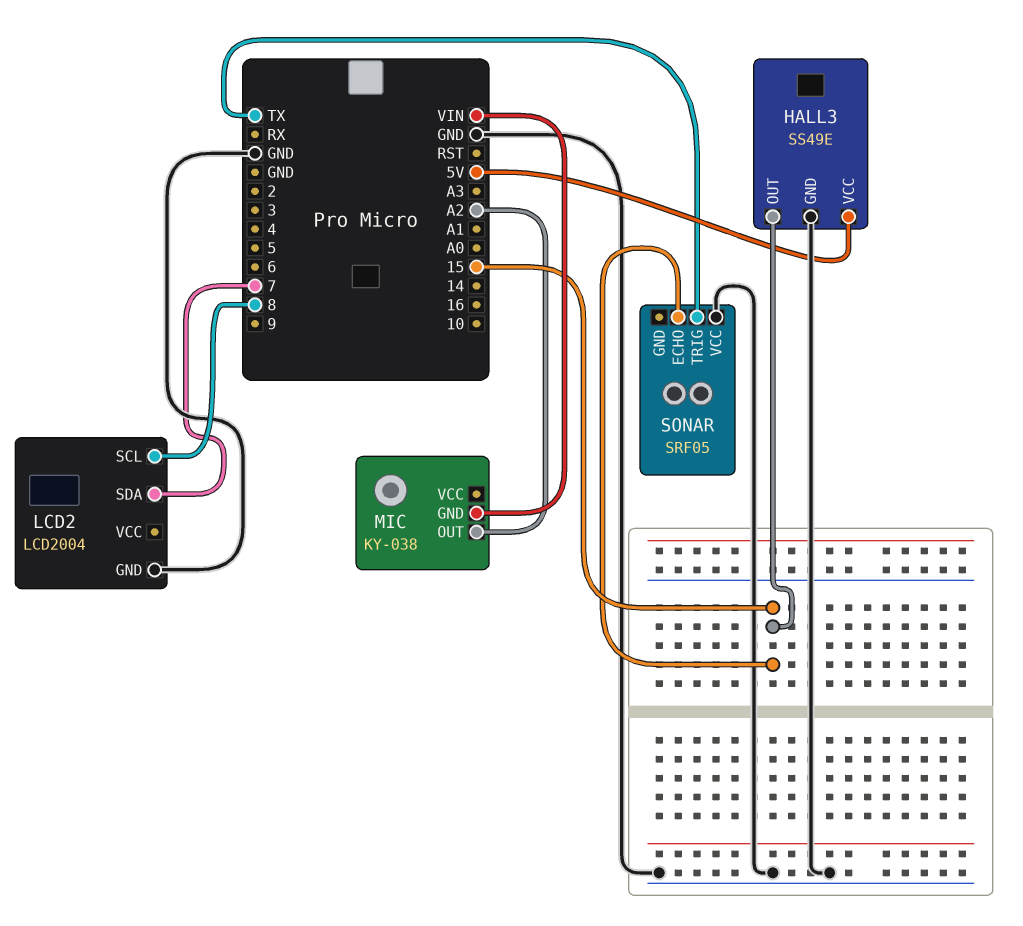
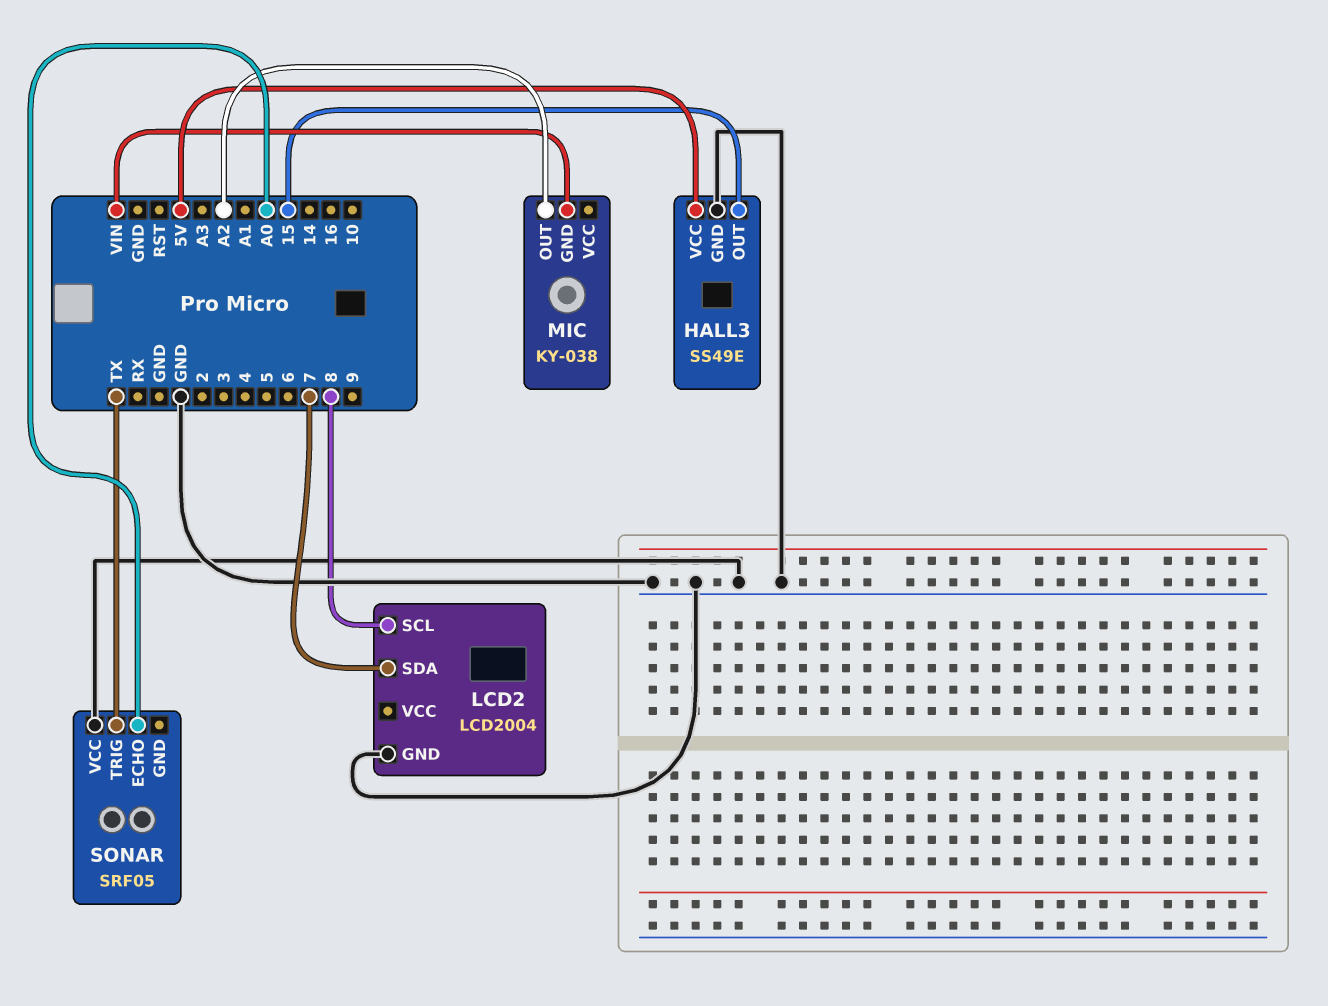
SONAR pin ECHO: 15 -> A0

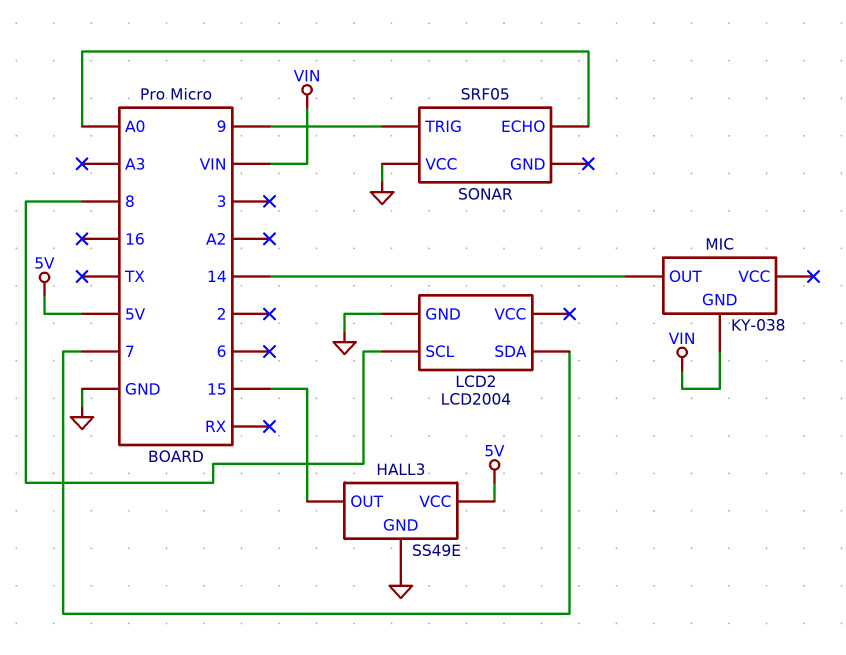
MIC pin OUT: A2 -> 14
SONAR pin TRIG: TX -> 9

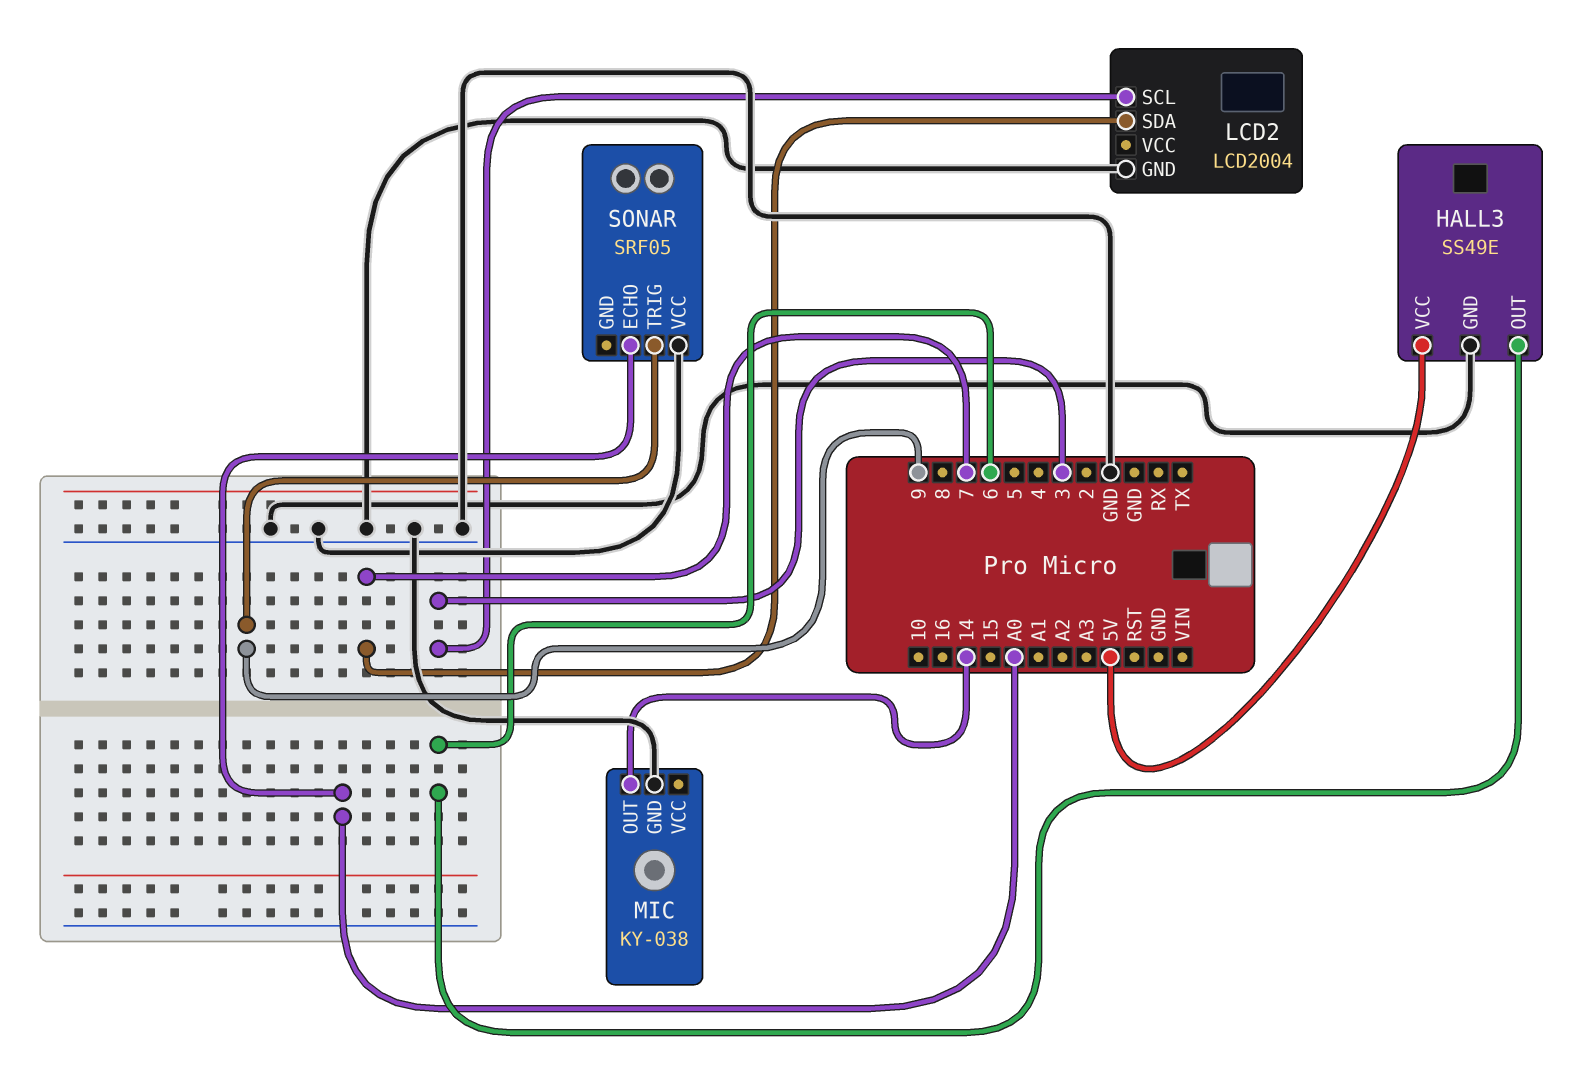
HALL3 pin OUT: 15 -> 6
LCD2 pin SCL: 8 -> 3
MIC pin GND: VIN -> GND

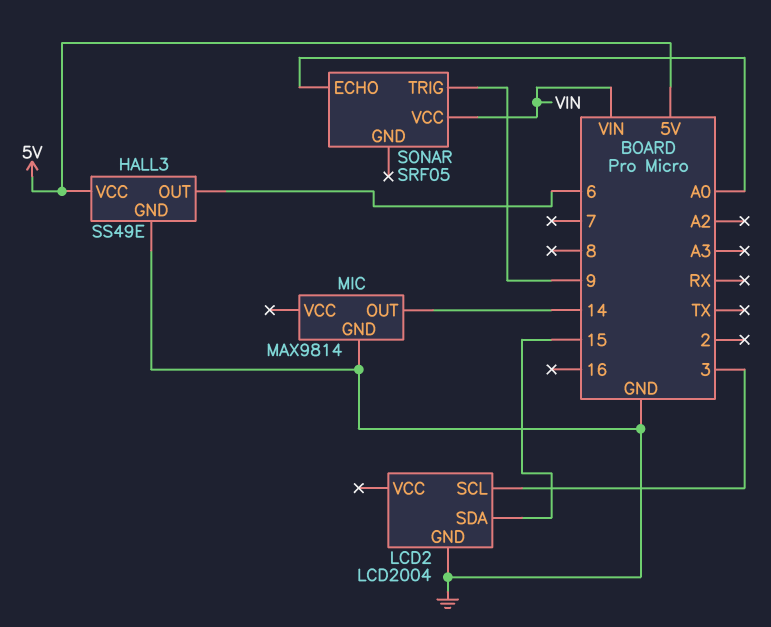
LCD2 pin SDA: 7 -> 15
MIC: KY-038 -> MAX9814
SONAR pin VCC: GND -> VIN

